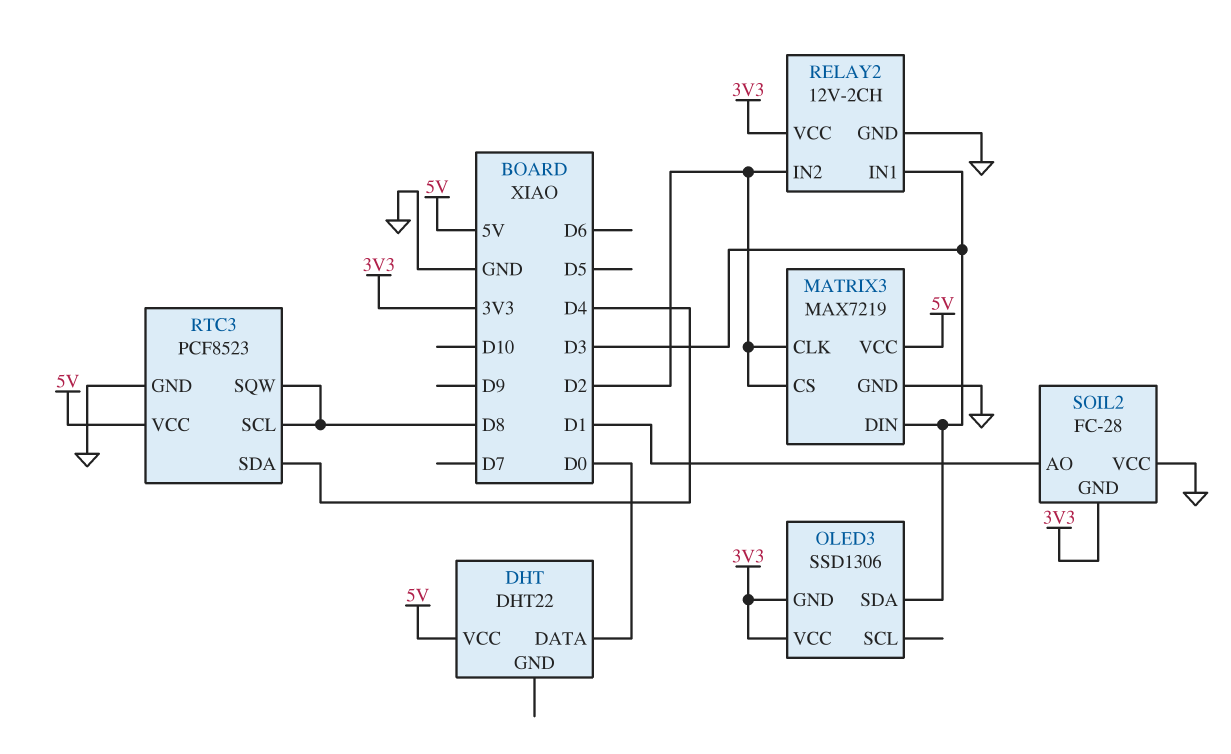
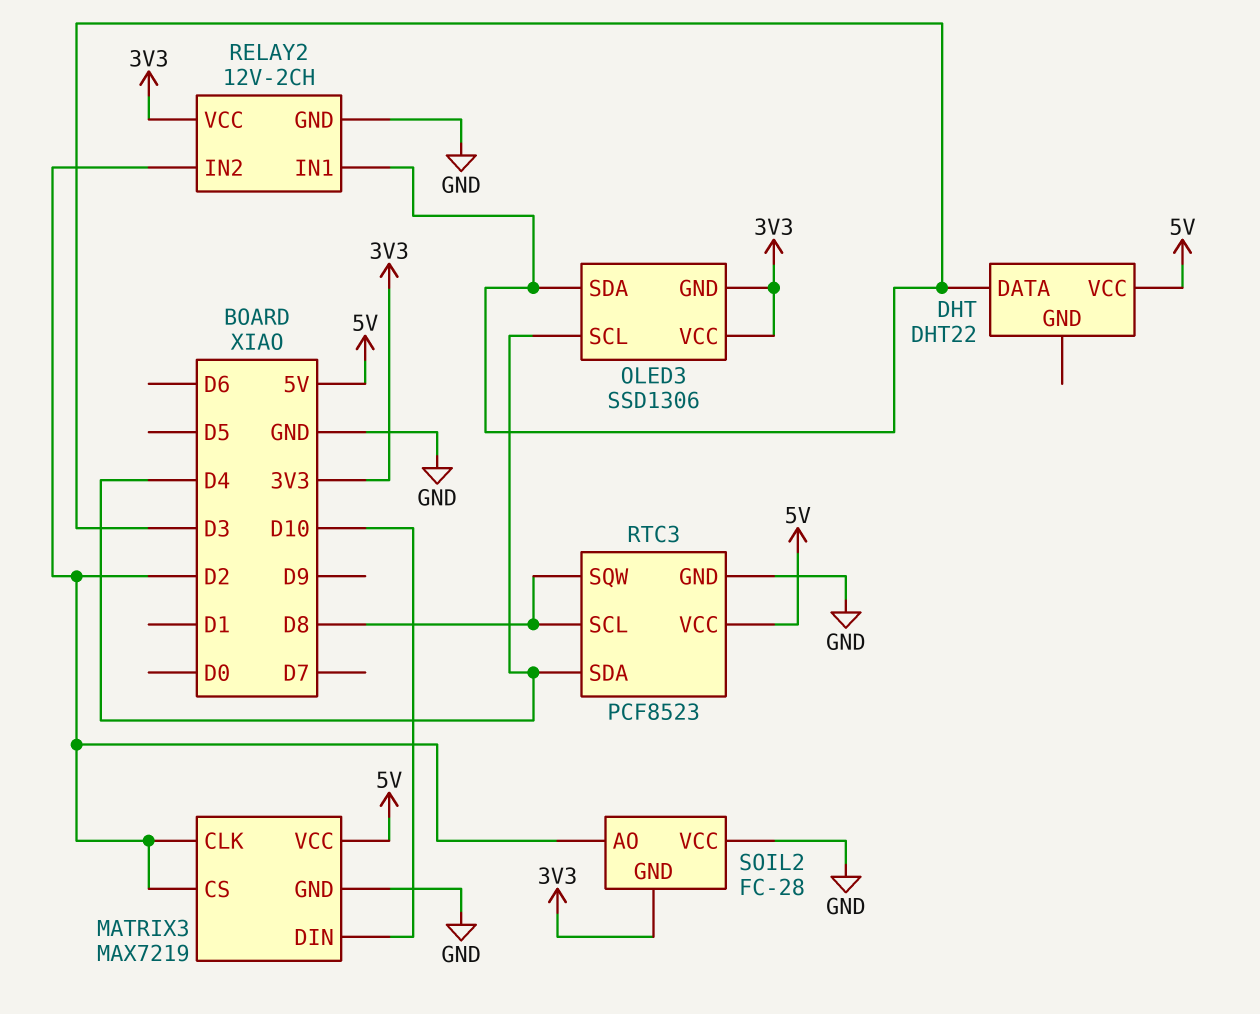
DHT pin DATA: D0 -> D3
MATRIX3 pin DIN: D3 -> D10
OLED3 pin SCL: none -> D4
SOIL2 pin AO: D1 -> D2

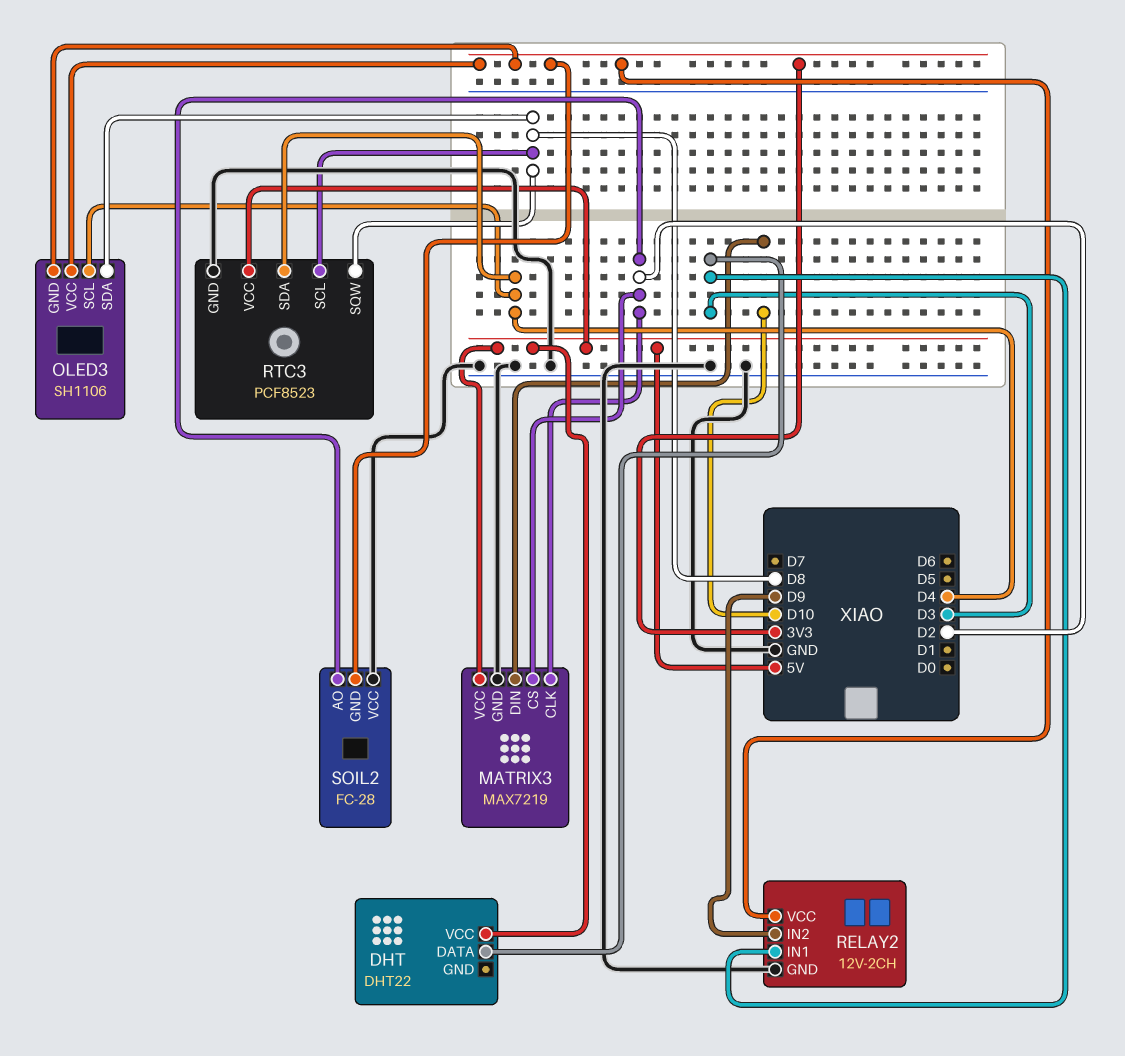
OLED3: SSD1306 -> SH1106
OLED3 pin SDA: D3 -> D8
RELAY2 pin IN2: D2 -> D9

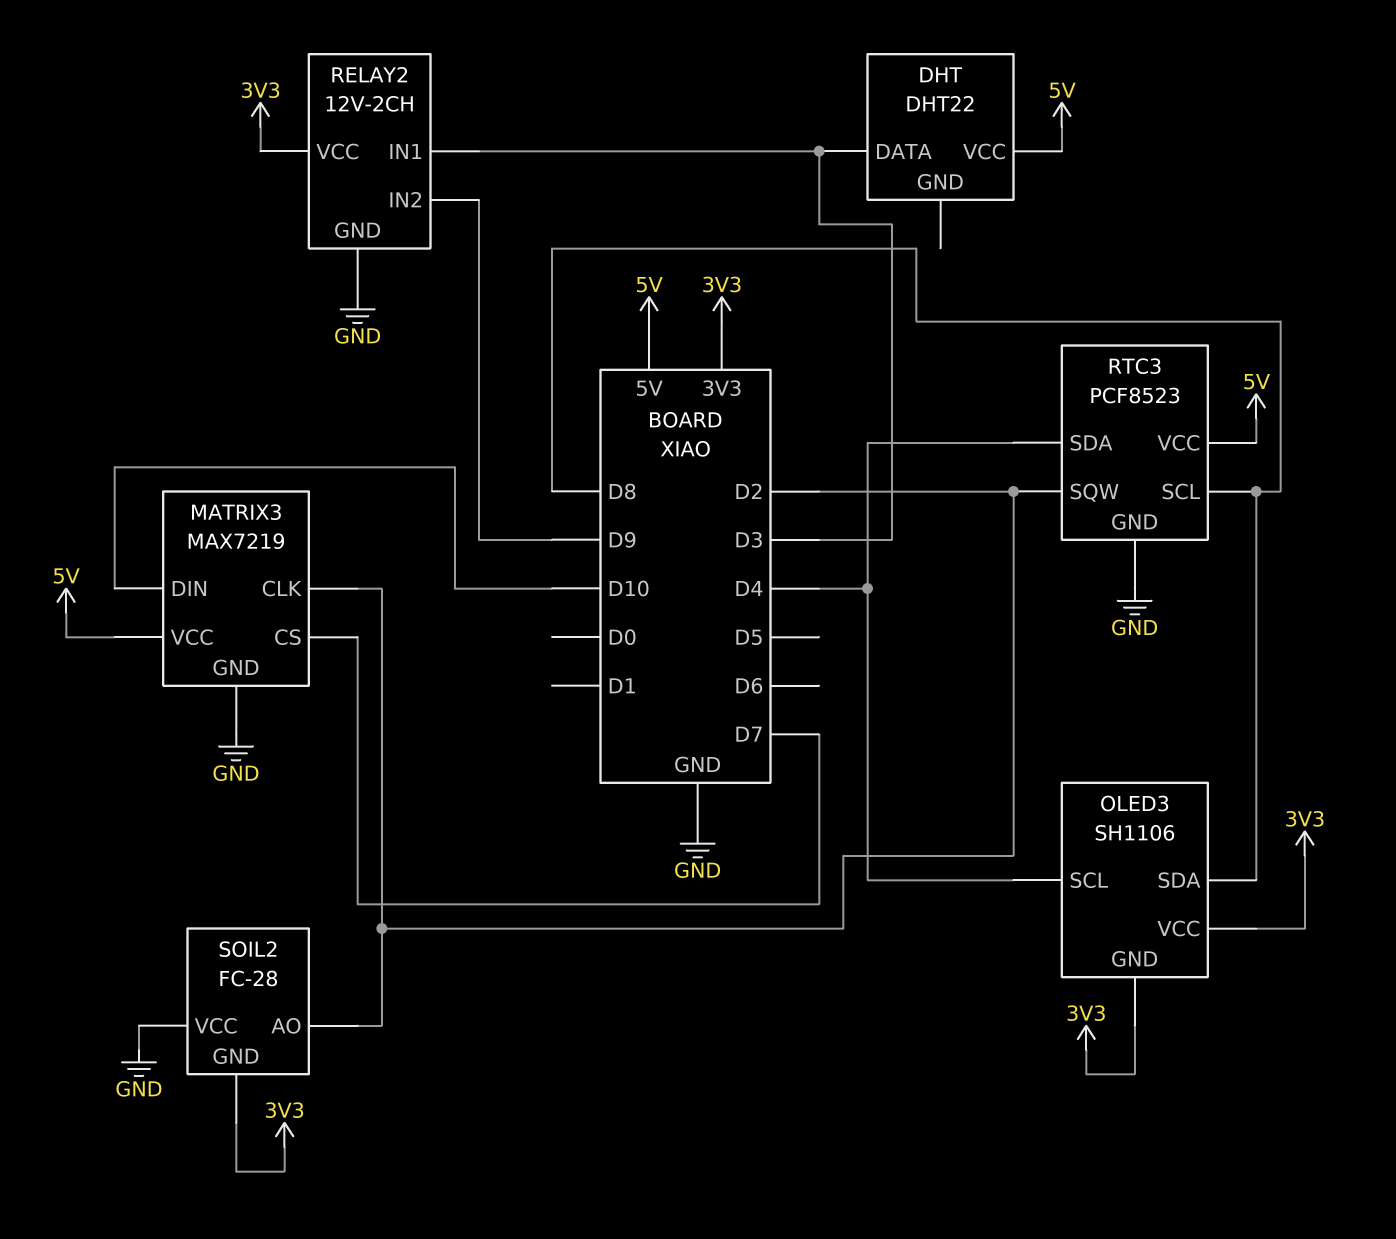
MATRIX3 pin CS: D2 -> D7
RTC3 pin SQW: D8 -> D2

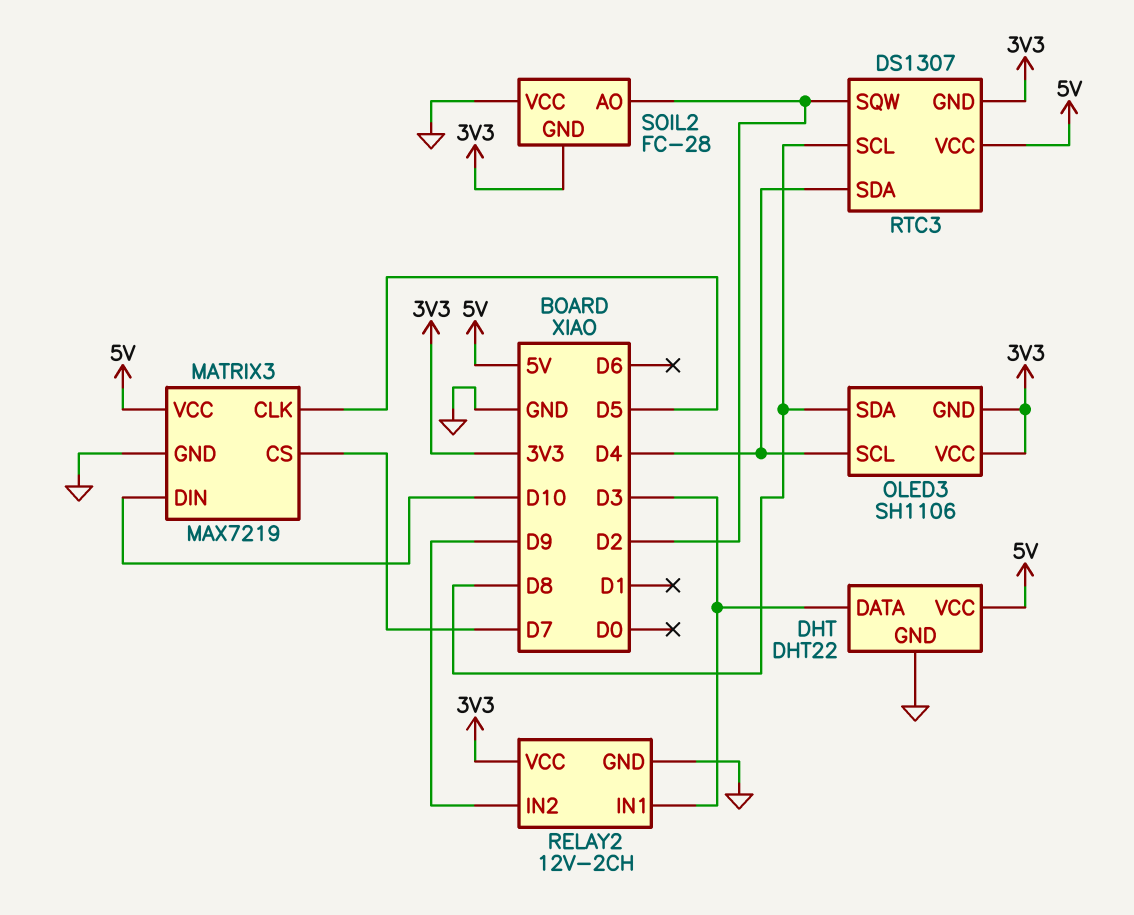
DHT pin GND: none -> GND
MATRIX3 pin CLK: D2 -> D5
RTC3: PCF8523 -> DS1307
RTC3 pin GND: GND -> 3V3

